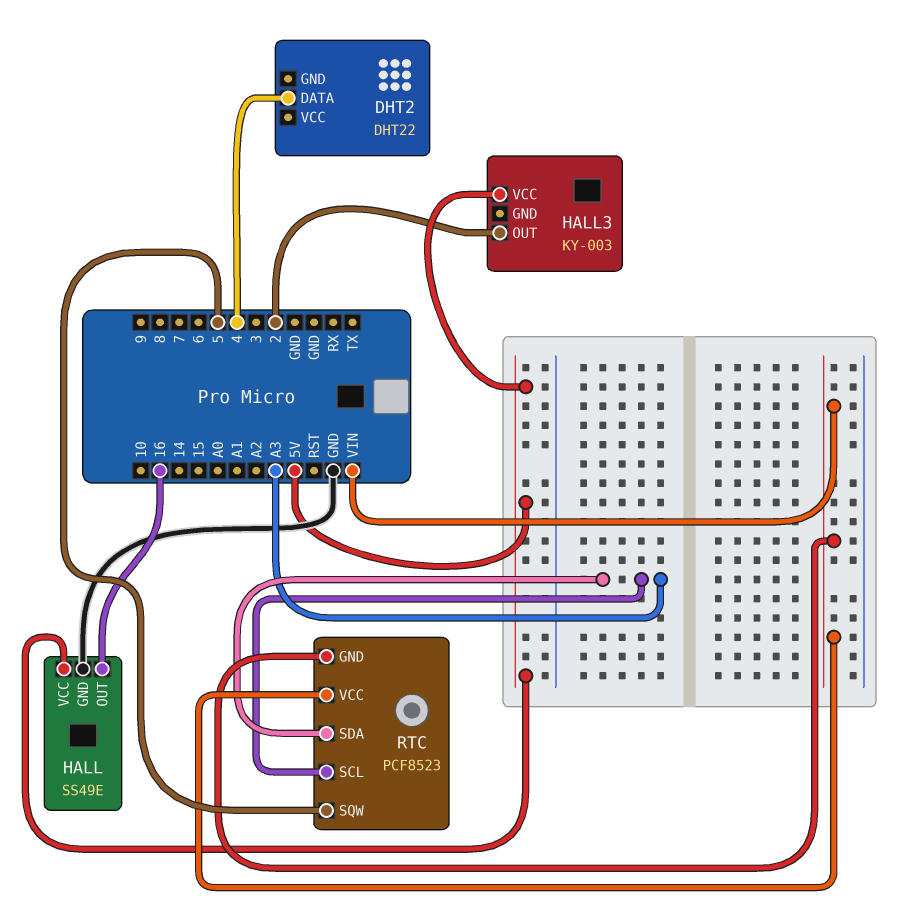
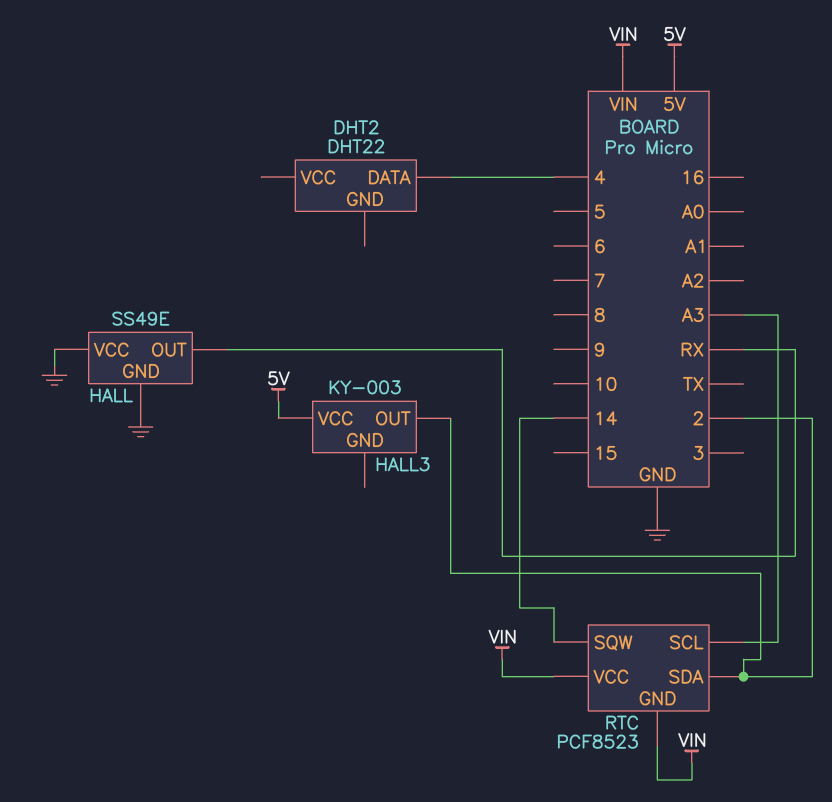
HALL pin OUT: 16 -> RX
HALL pin VCC: 5V -> GND
RTC pin SDA: A3 -> 2
RTC pin SQW: 5 -> 14

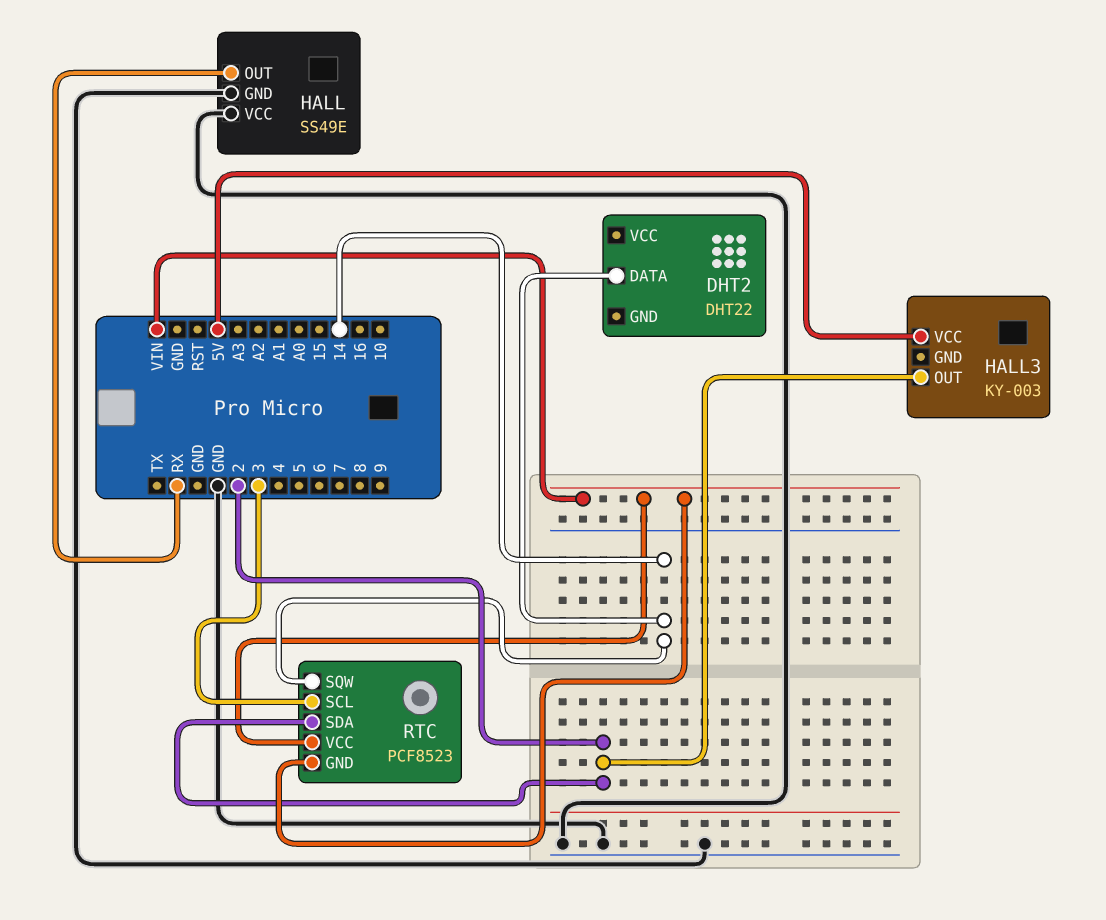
DHT2 pin DATA: 4 -> 14
RTC pin SCL: A3 -> 3

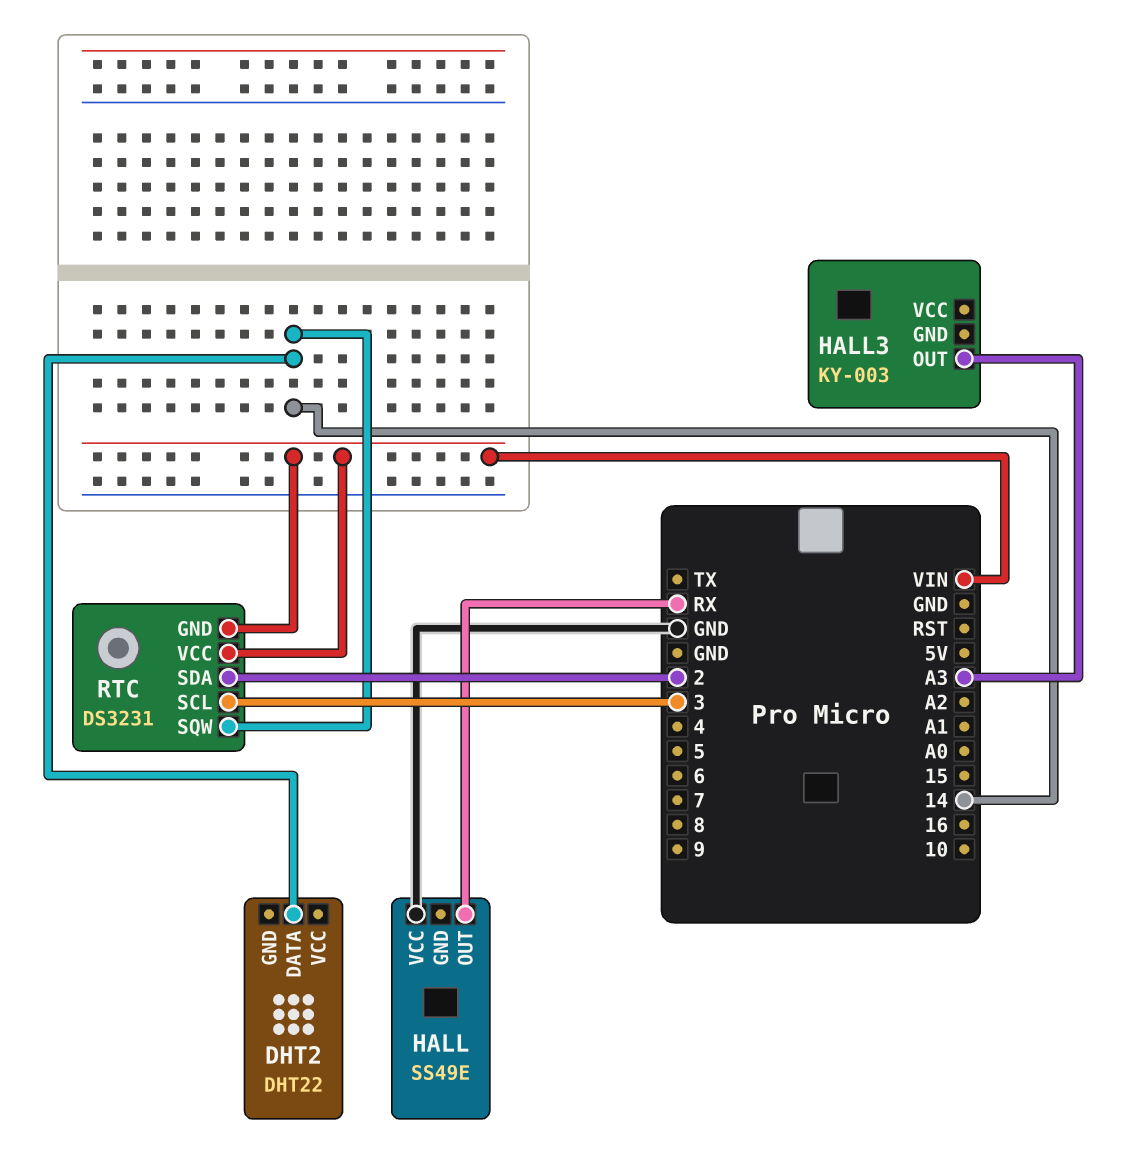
HALL pin GND: GND -> none
HALL3 pin OUT: 2 -> A3
HALL3 pin VCC: 5V -> none
RTC: PCF8523 -> DS3231

